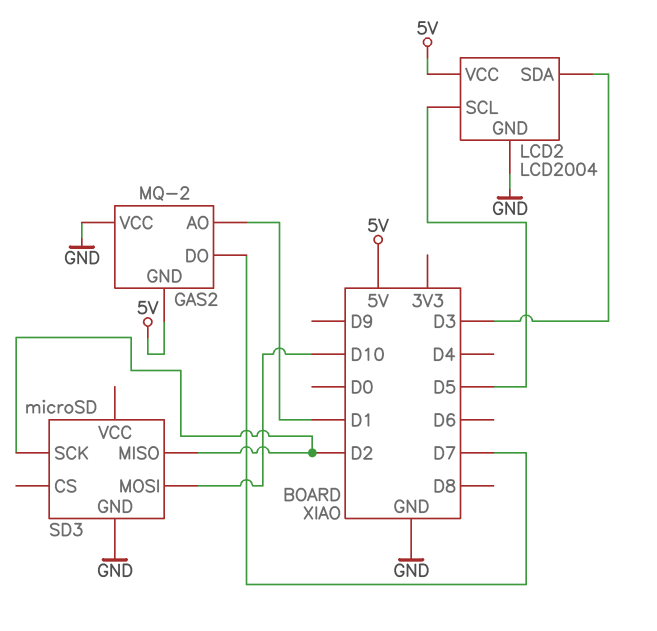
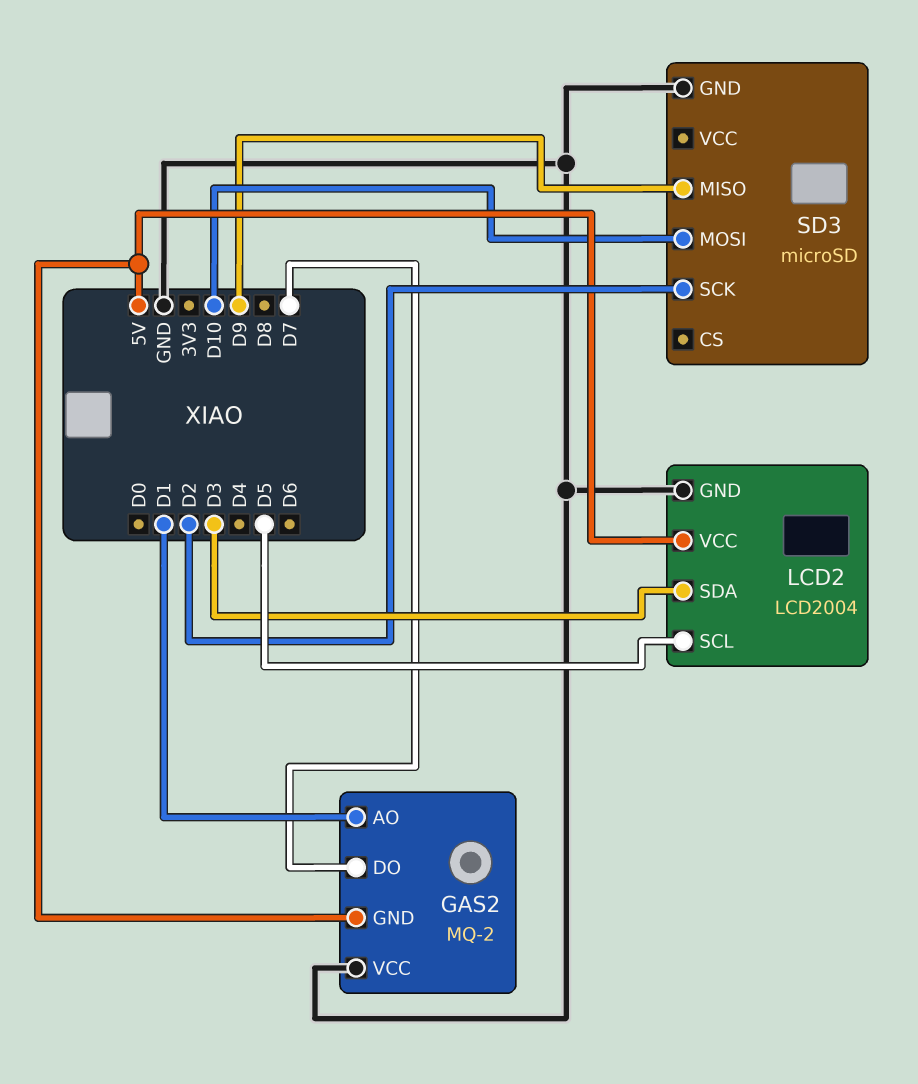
SD3 pin MISO: D2 -> D9

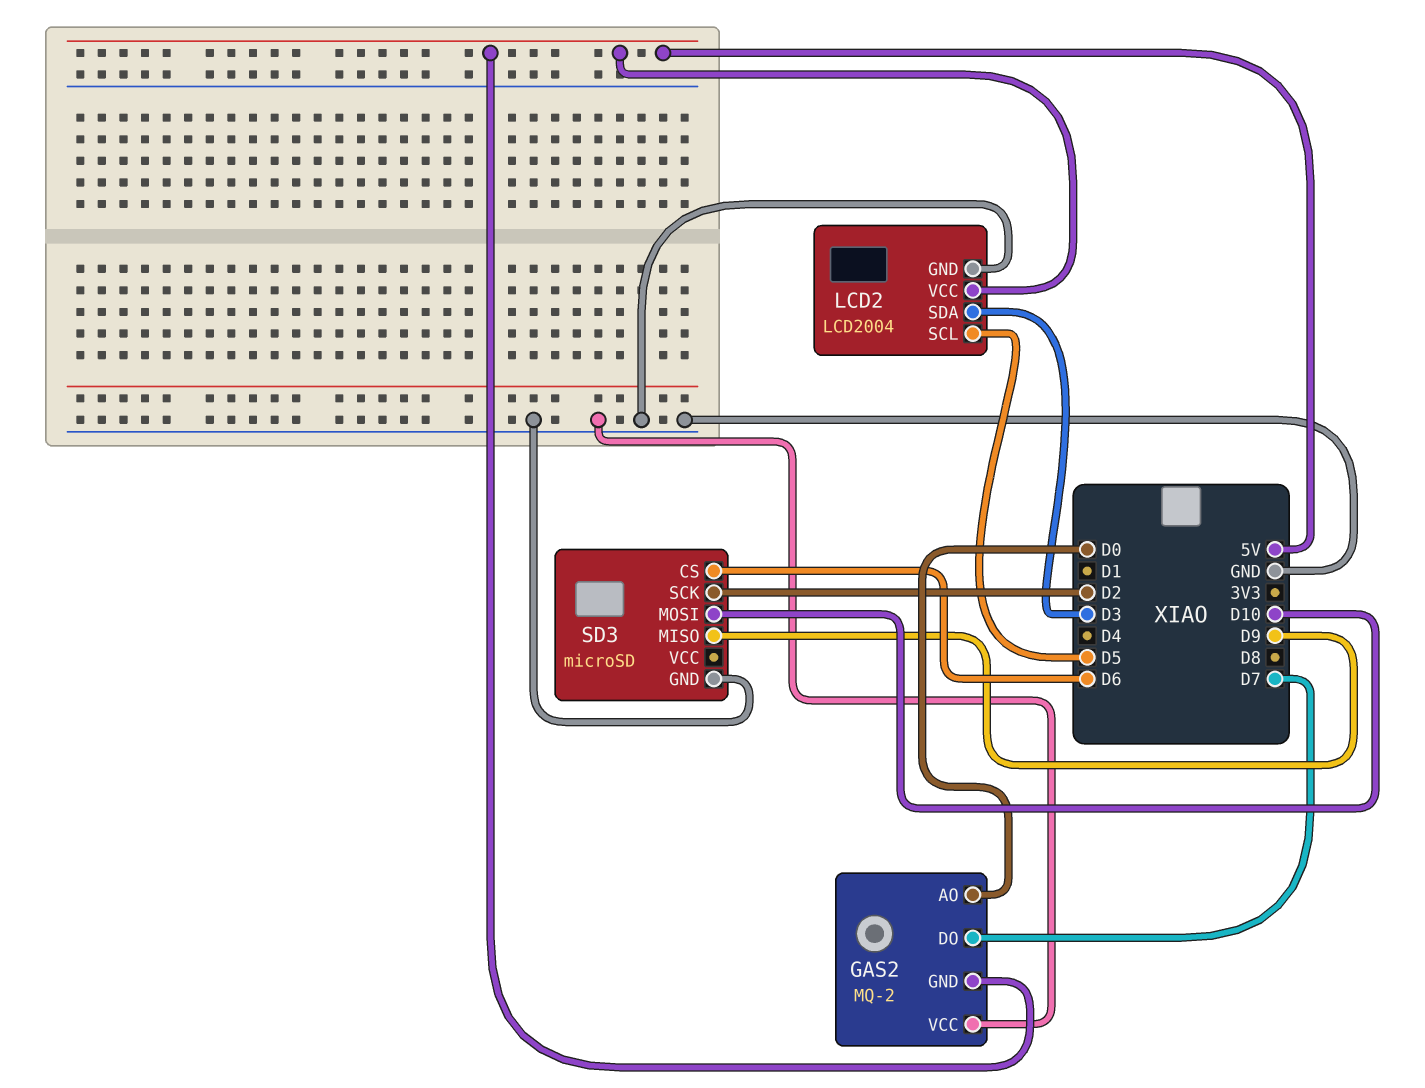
GAS2 pin AO: D1 -> D0
SD3 pin CS: none -> D6

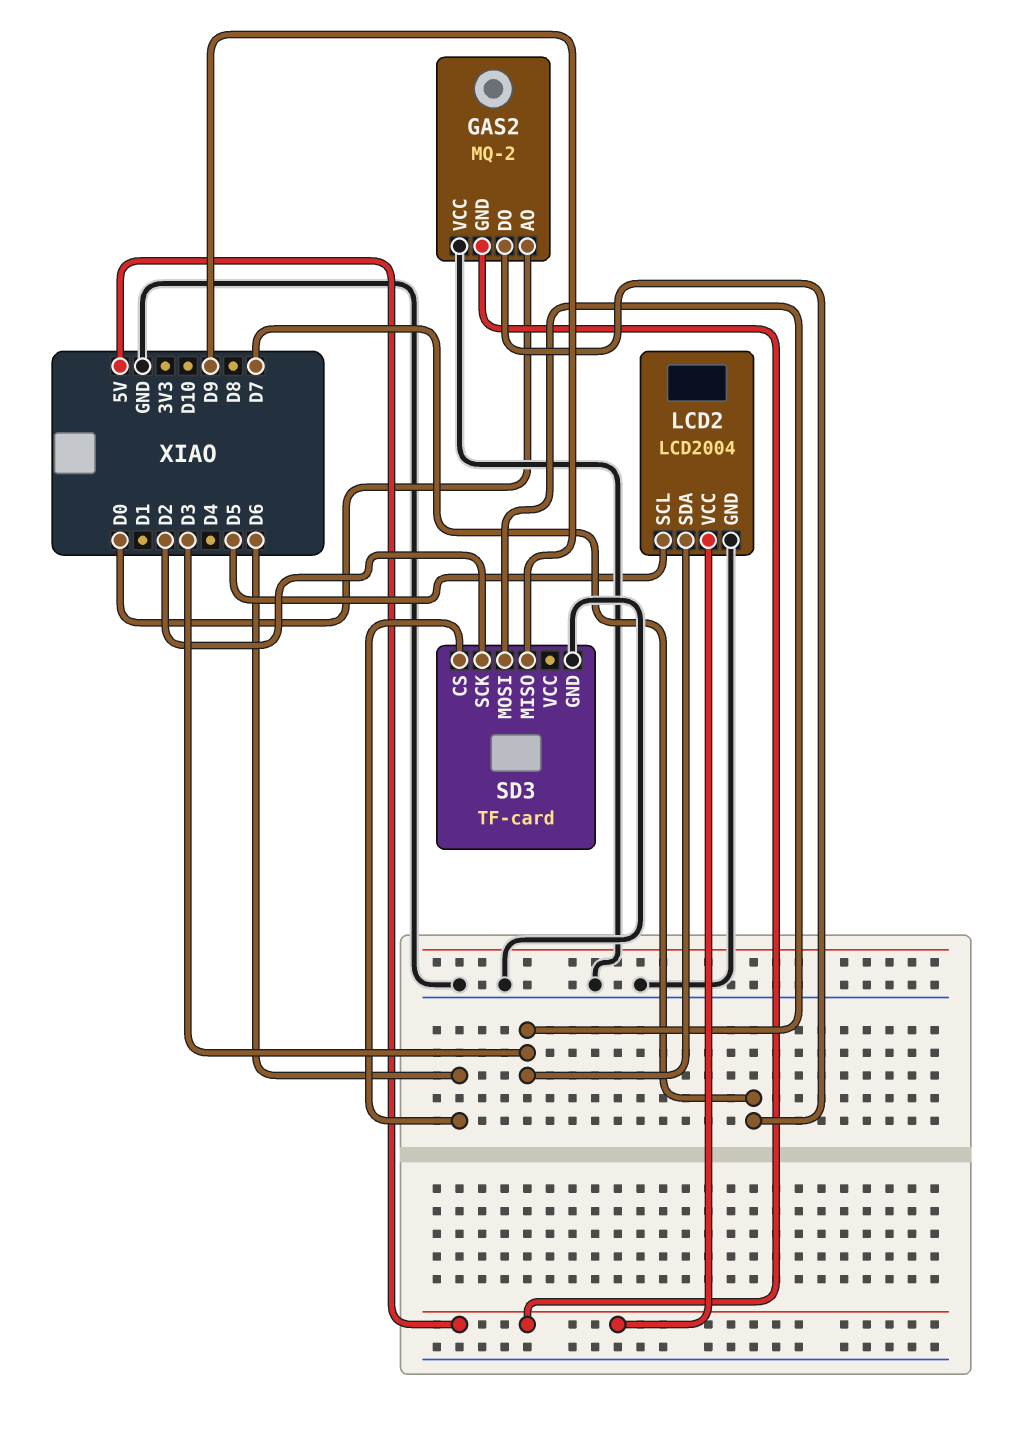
SD3: microSD -> TF-card
SD3 pin MOSI: D10 -> D3

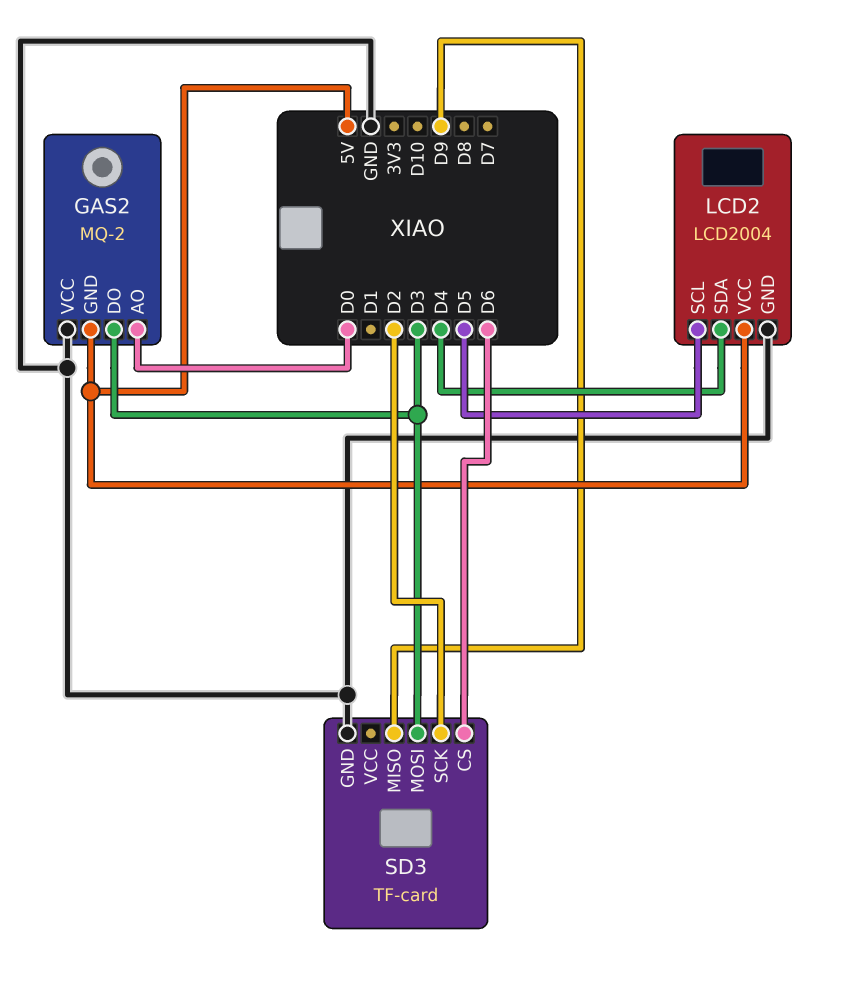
GAS2 pin DO: D7 -> D3
LCD2 pin SDA: D3 -> D4

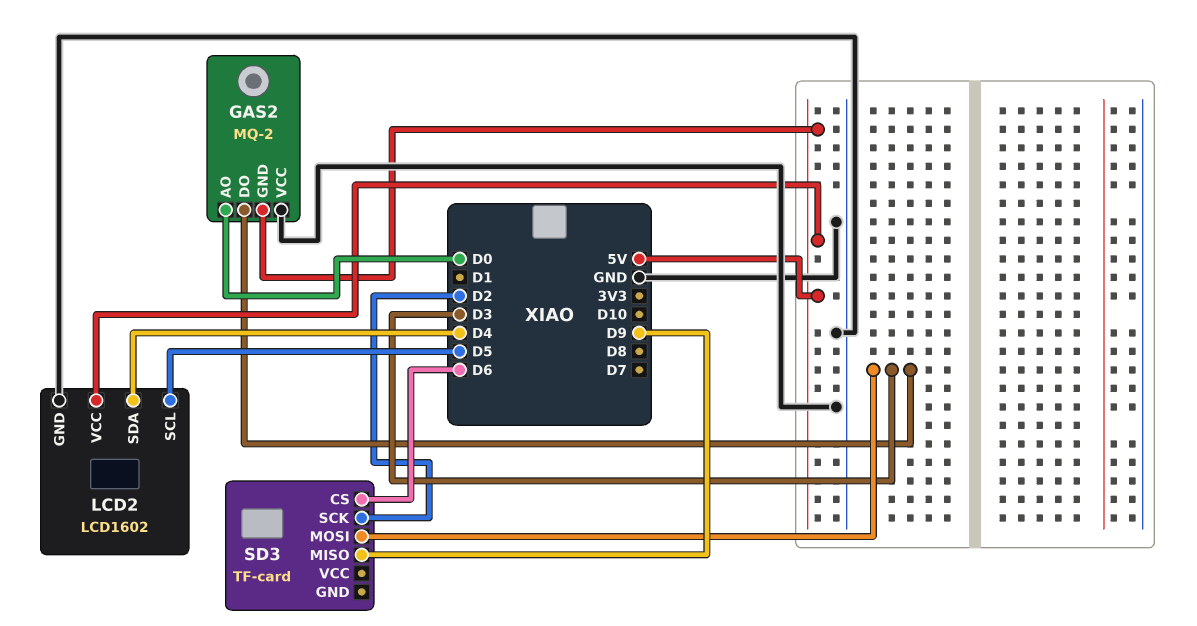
LCD2: LCD2004 -> LCD1602
SD3 pin GND: GND -> none

